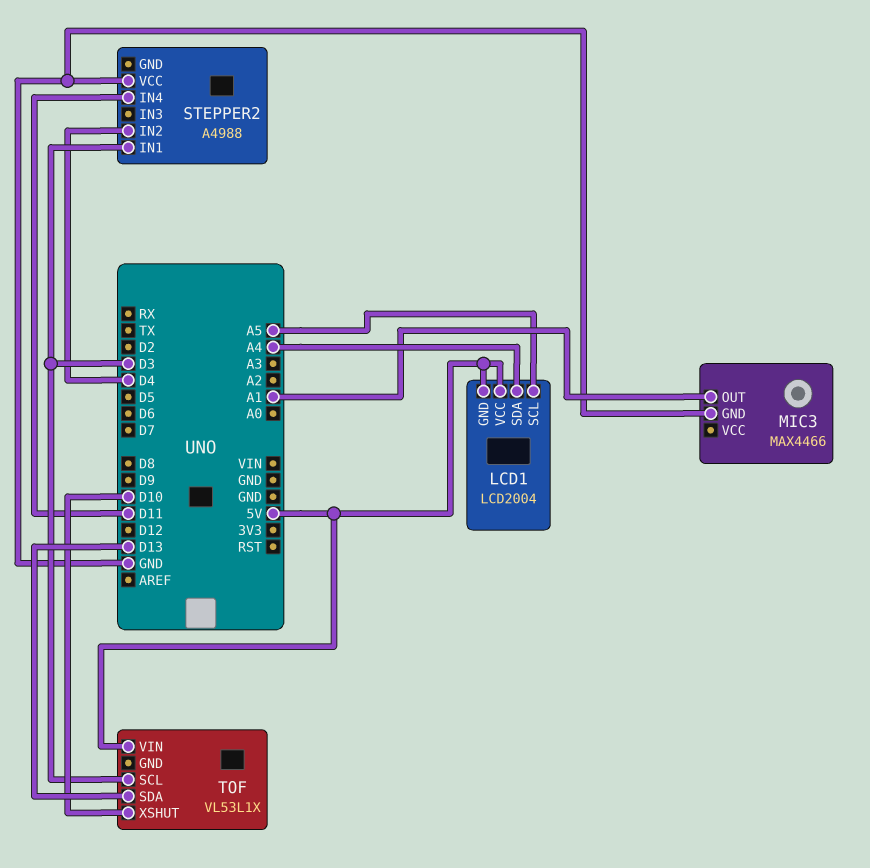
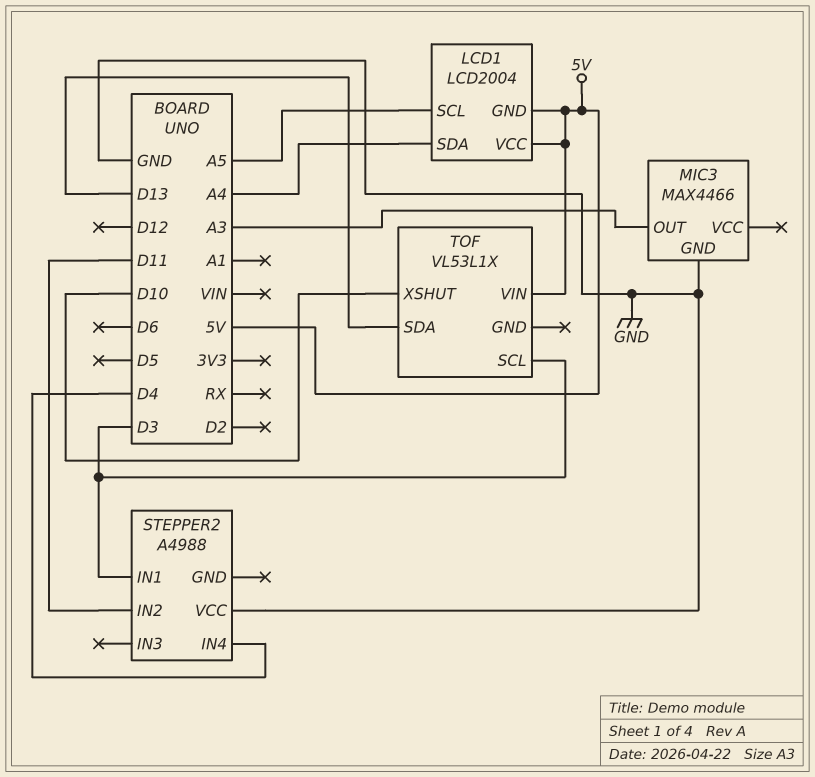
MIC3 pin OUT: A1 -> A3
STEPPER2 pin IN2: D4 -> D11
STEPPER2 pin IN4: D11 -> D4

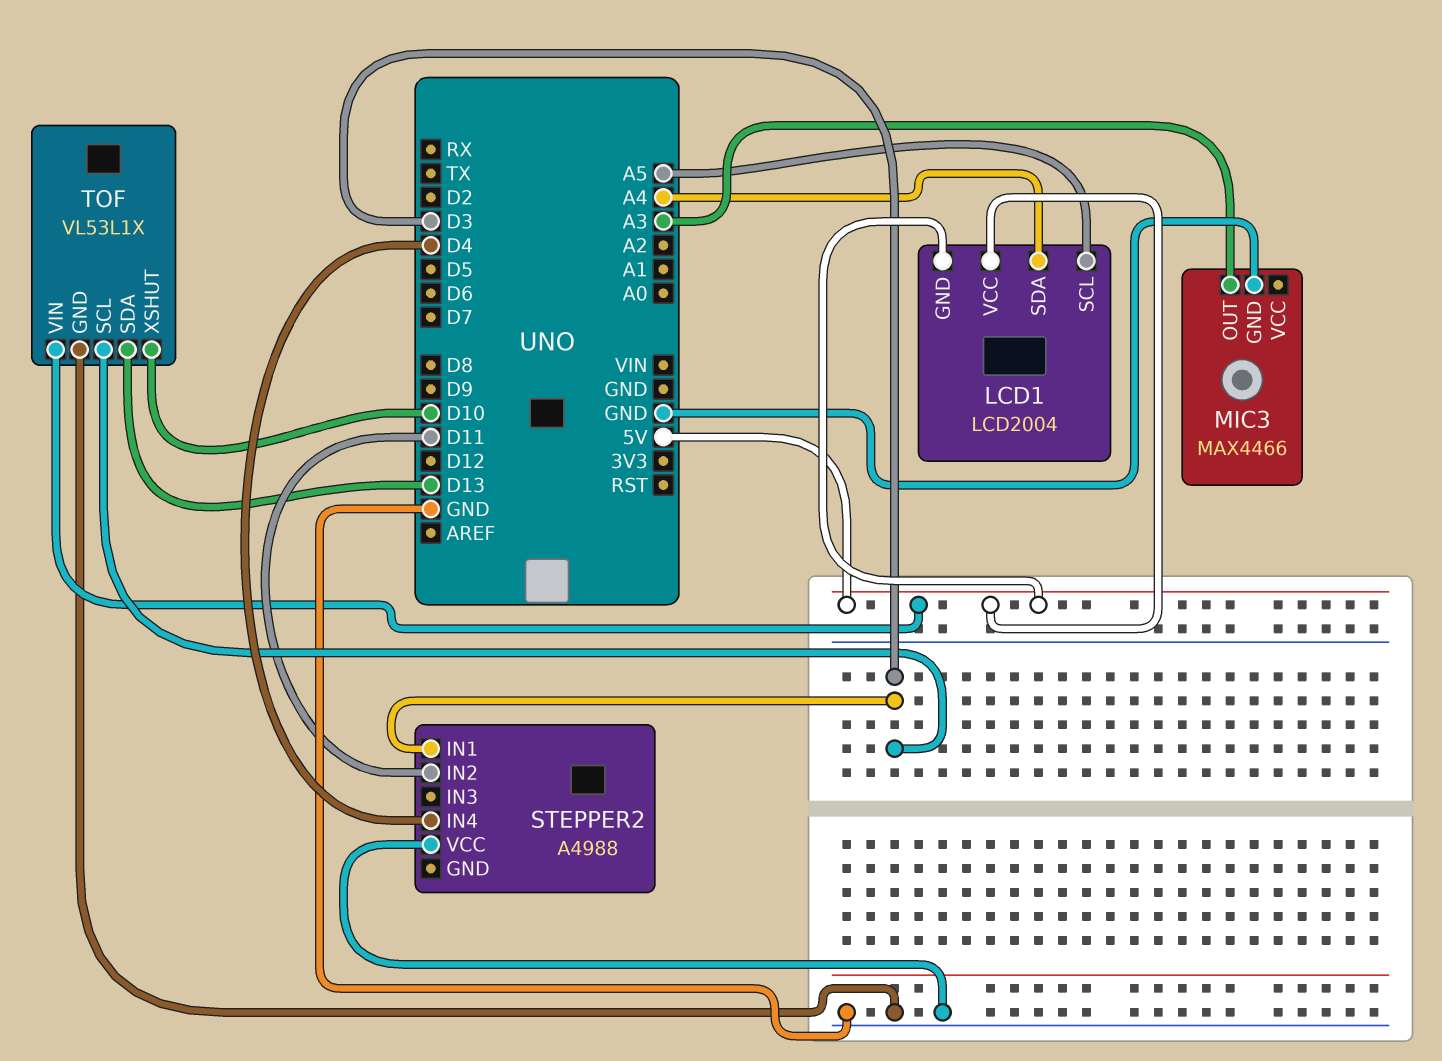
TOF pin GND: none -> GND

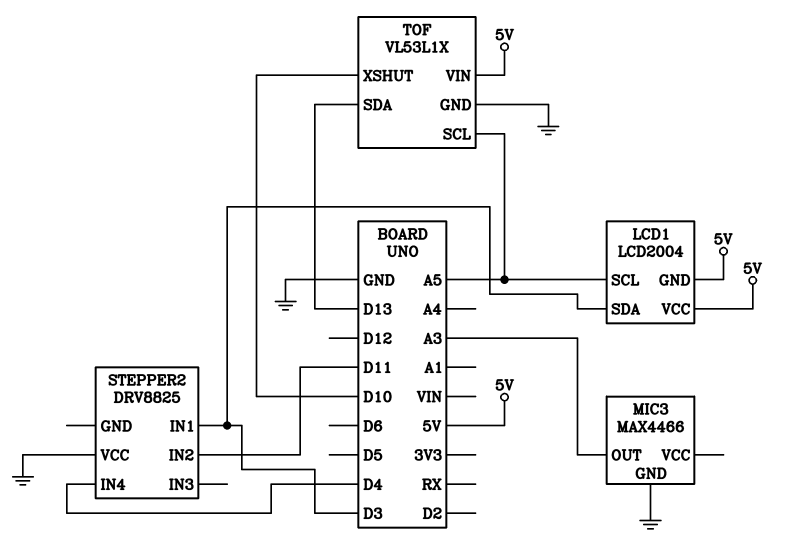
LCD1 pin SDA: A4 -> D3
STEPPER2: A4988 -> DRV8825
TOF pin SCL: D3 -> A5

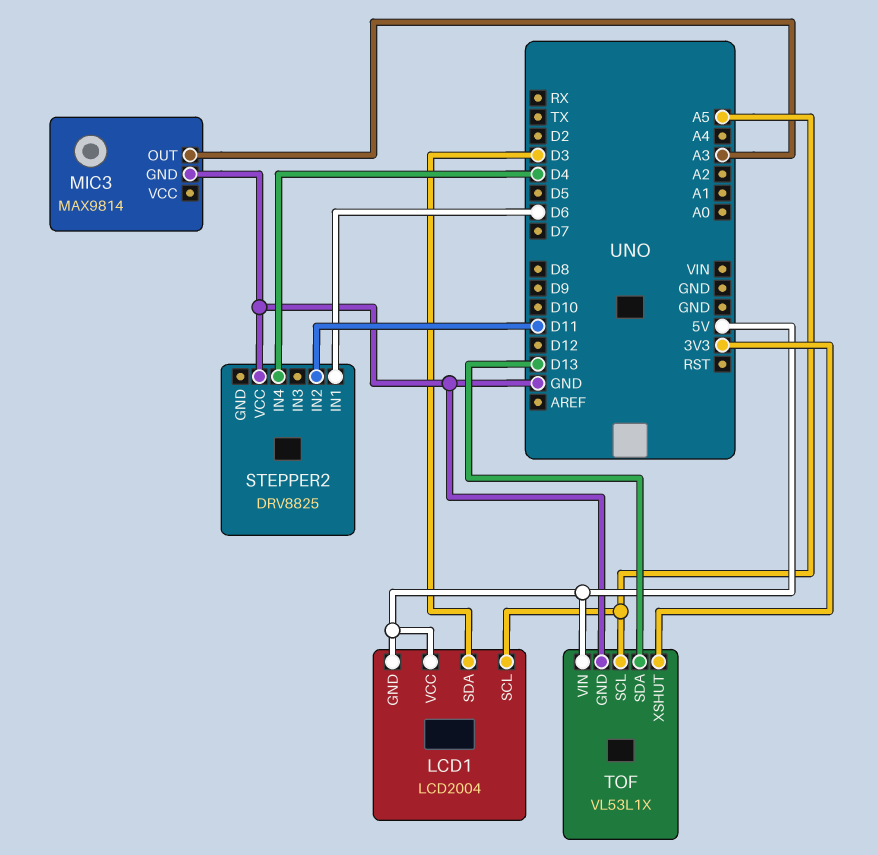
MIC3: MAX4466 -> MAX9814
STEPPER2 pin IN1: D3 -> D6
TOF pin XSHUT: D10 -> 3V3

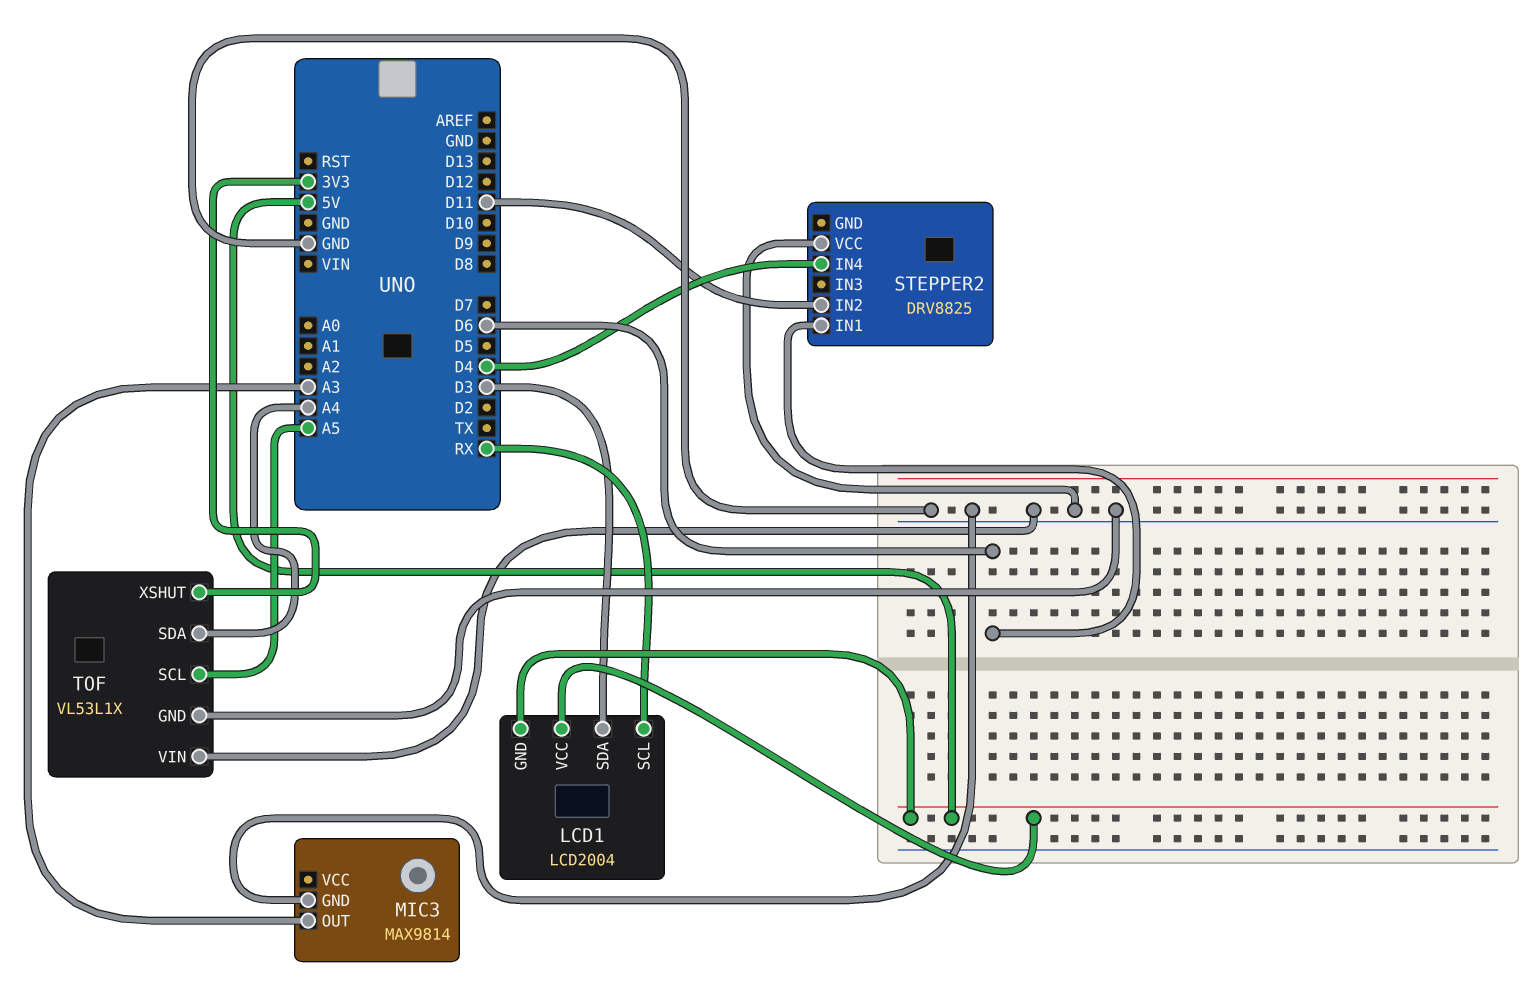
LCD1 pin SCL: A5 -> RX
TOF pin SDA: D13 -> A4
TOF pin VIN: 5V -> GND

